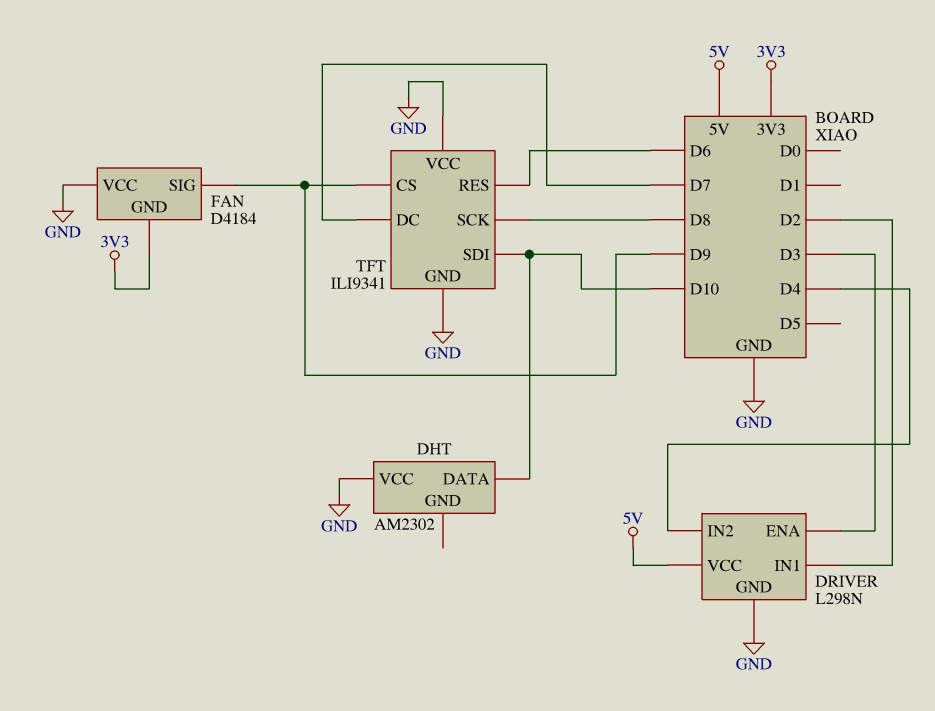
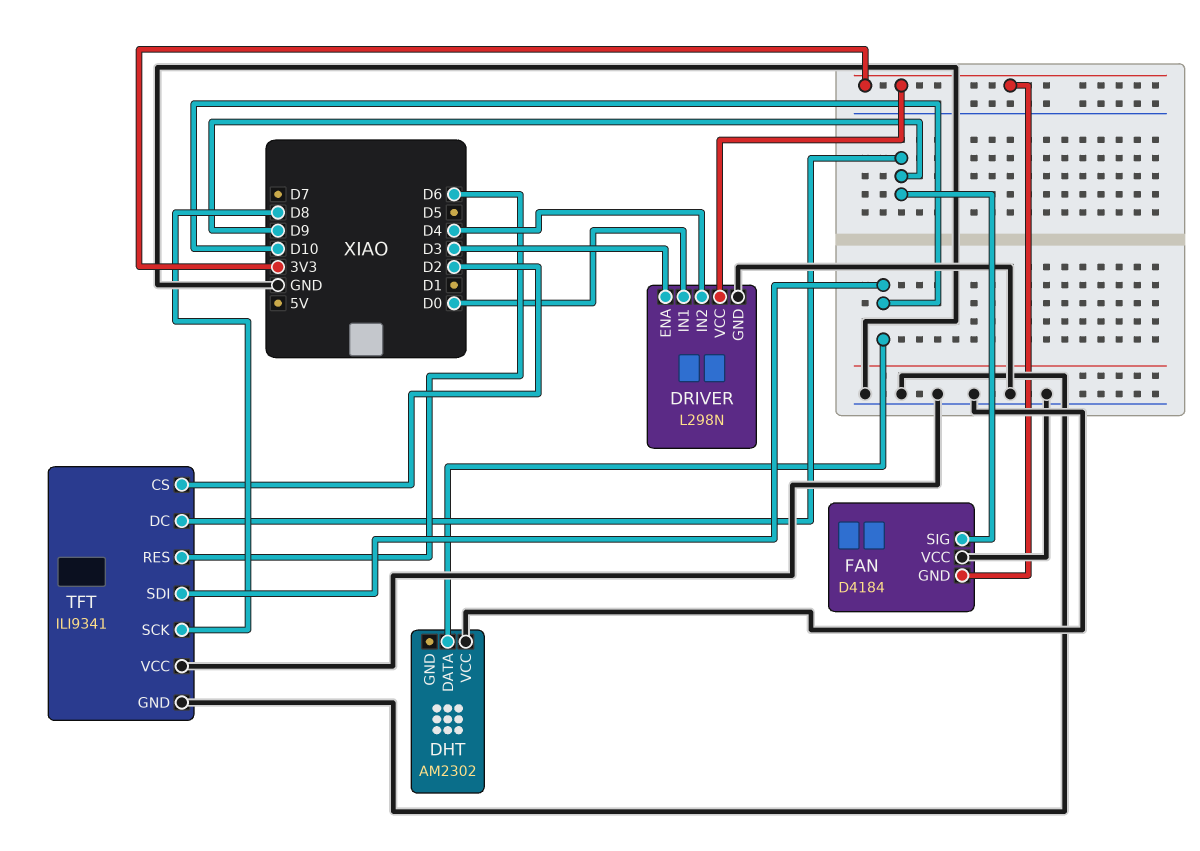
DRIVER pin IN1: D2 -> D0
DRIVER pin VCC: 5V -> 3V3
TFT pin CS: D9 -> D2
TFT pin DC: D7 -> D9

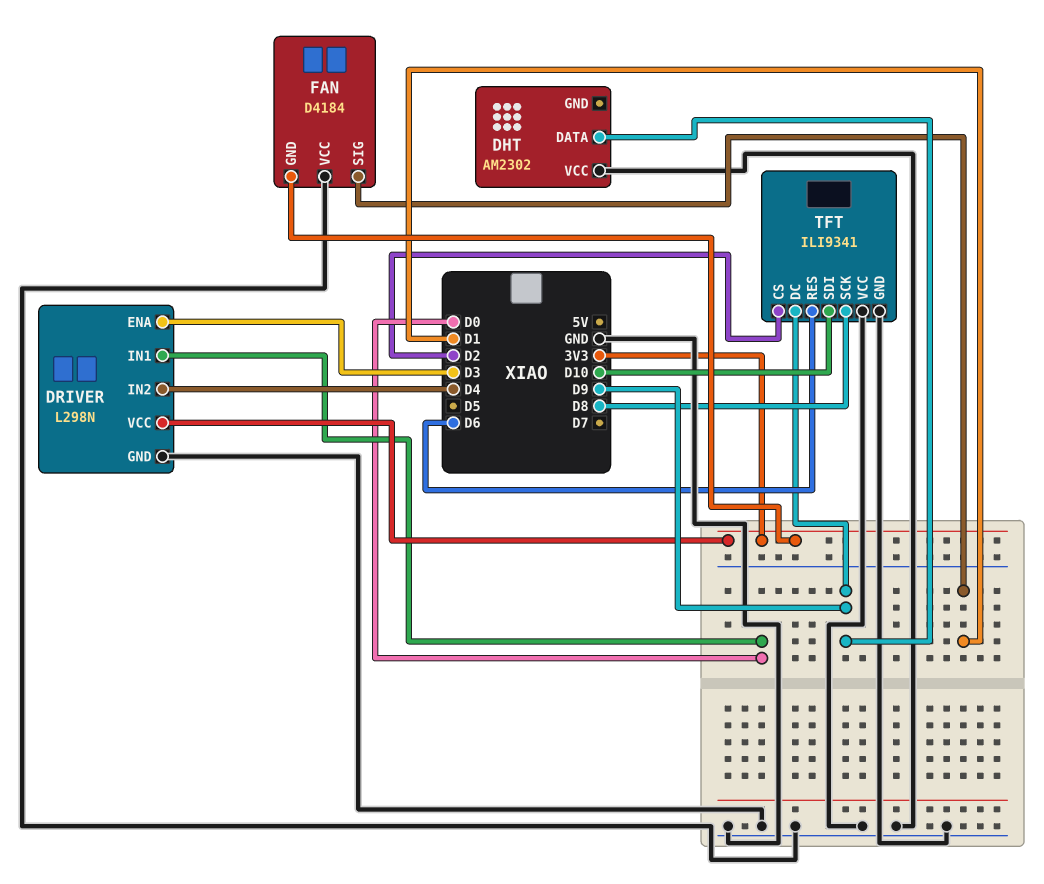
DHT pin DATA: D10 -> D9
FAN pin SIG: D9 -> D1

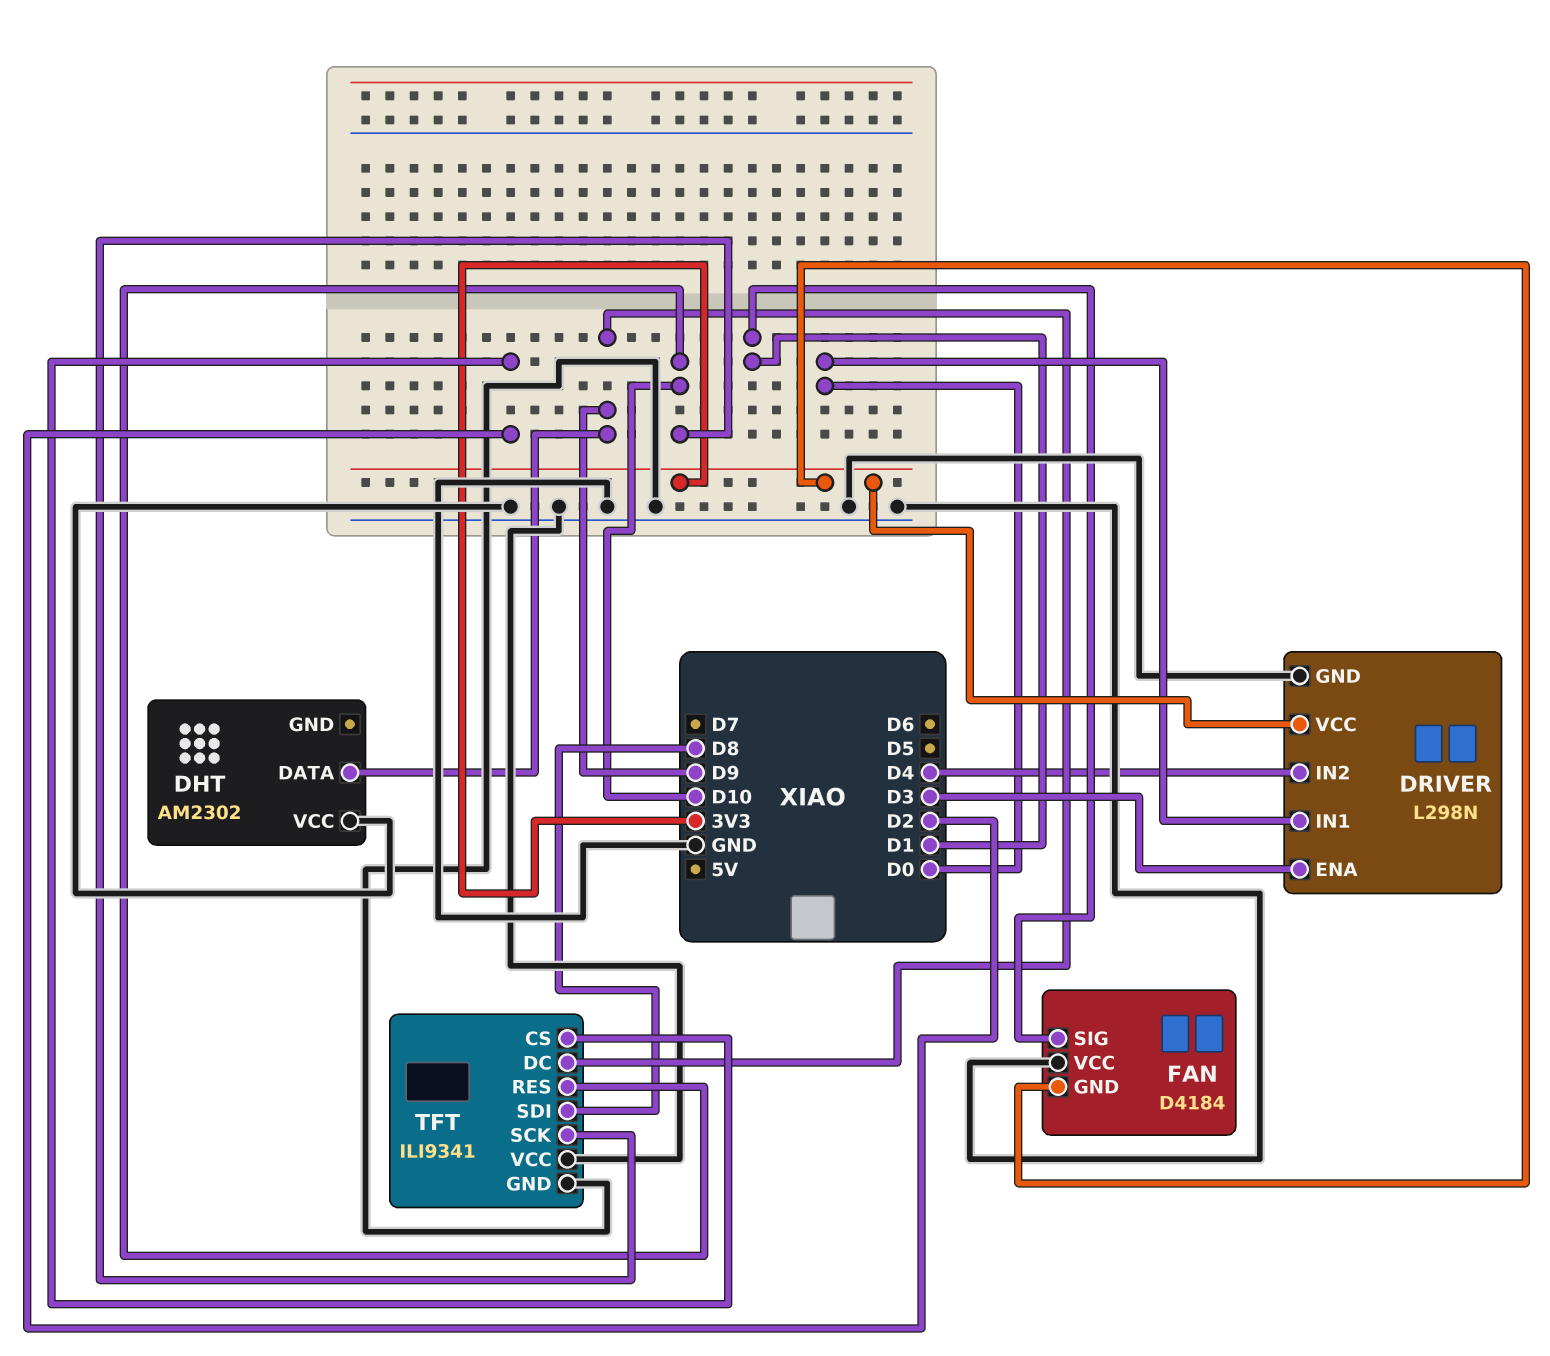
TFT pin RES: D6 -> D10
TFT pin SCK: D8 -> D10
TFT pin SDI: D10 -> D8

